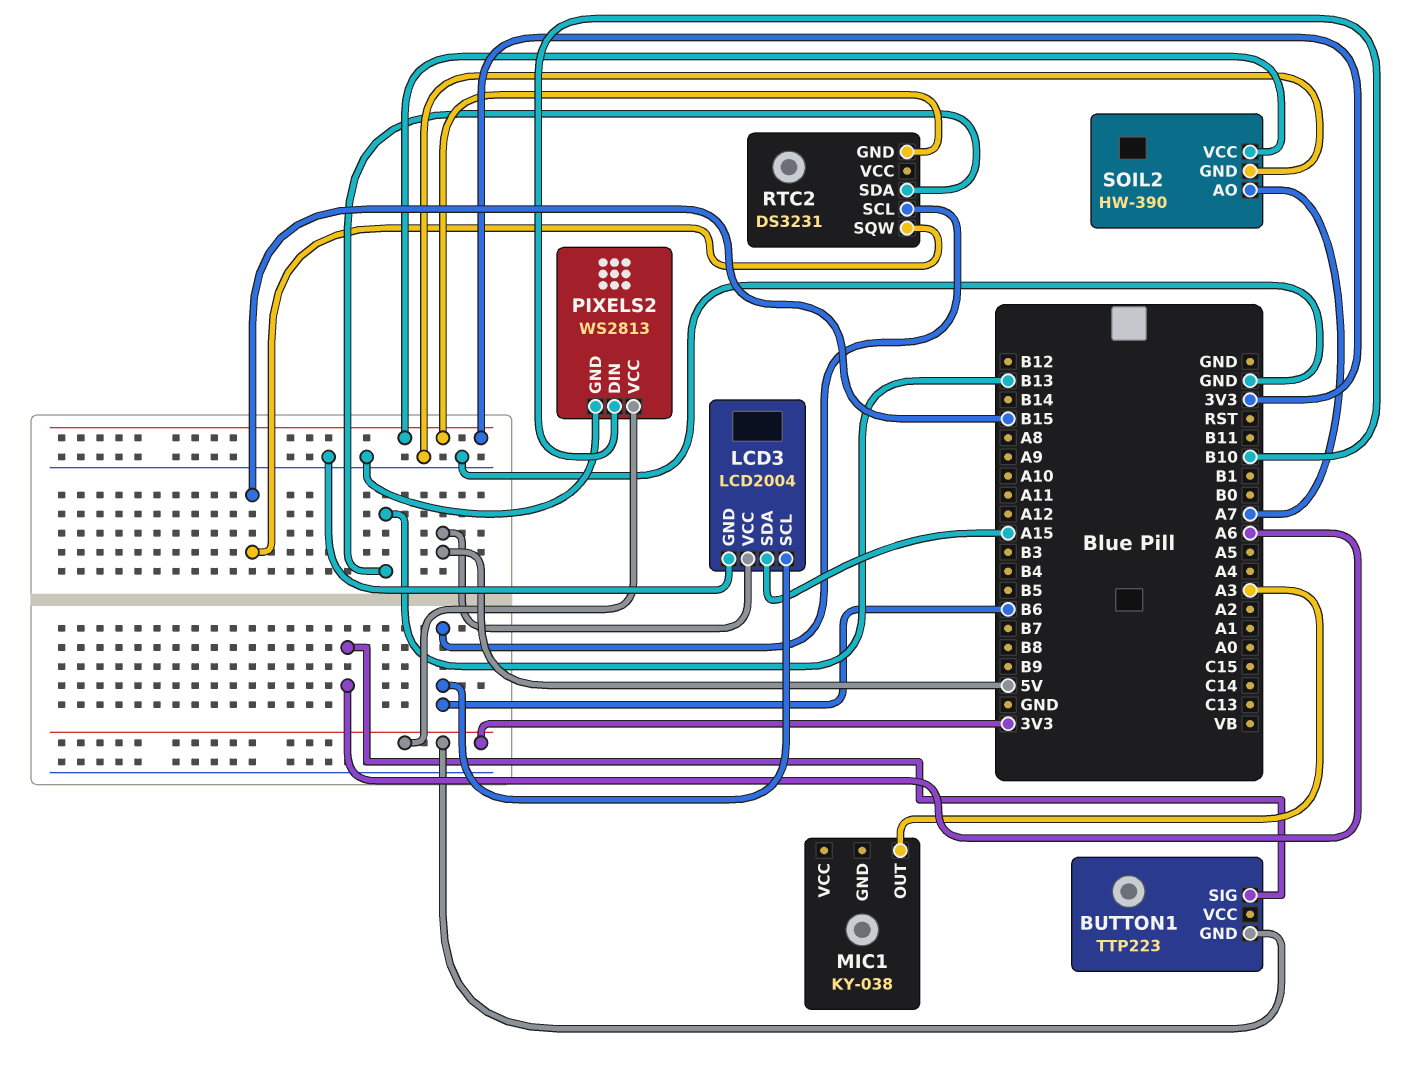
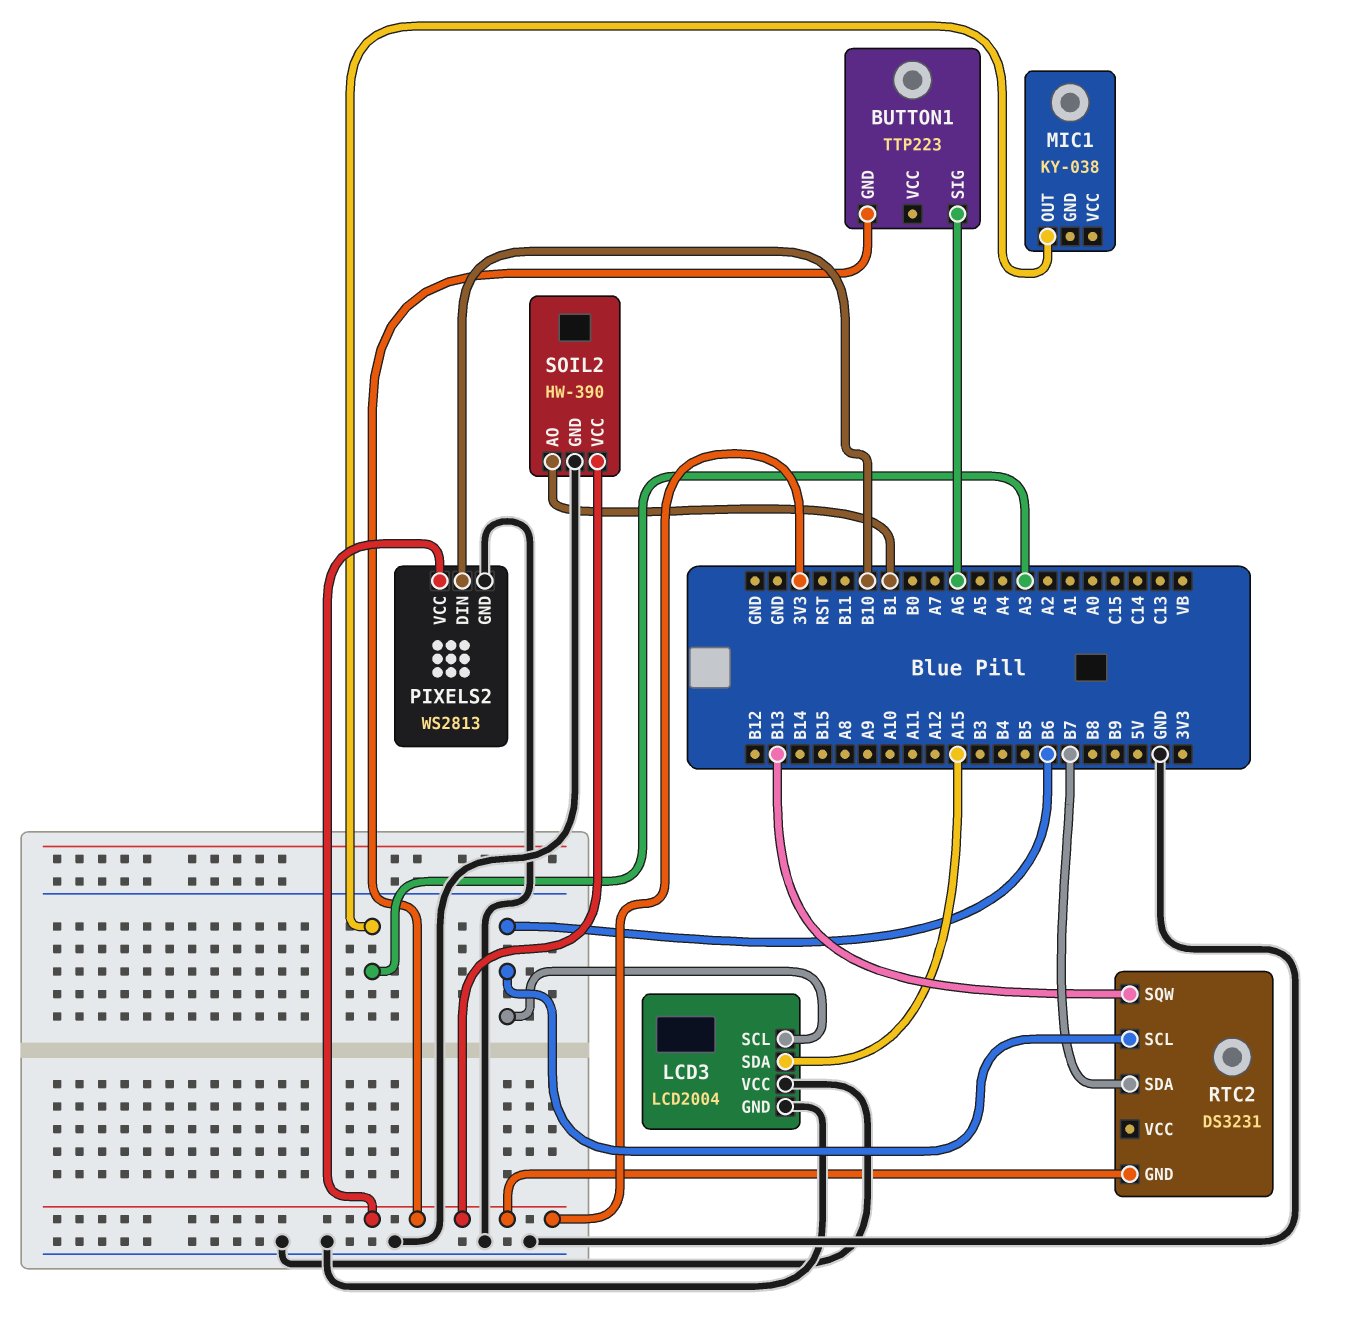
LCD3 pin VCC: 5V -> GND
RTC2 pin SDA: B13 -> B7
RTC2 pin SQW: B15 -> B13
SOIL2 pin AO: A7 -> B1

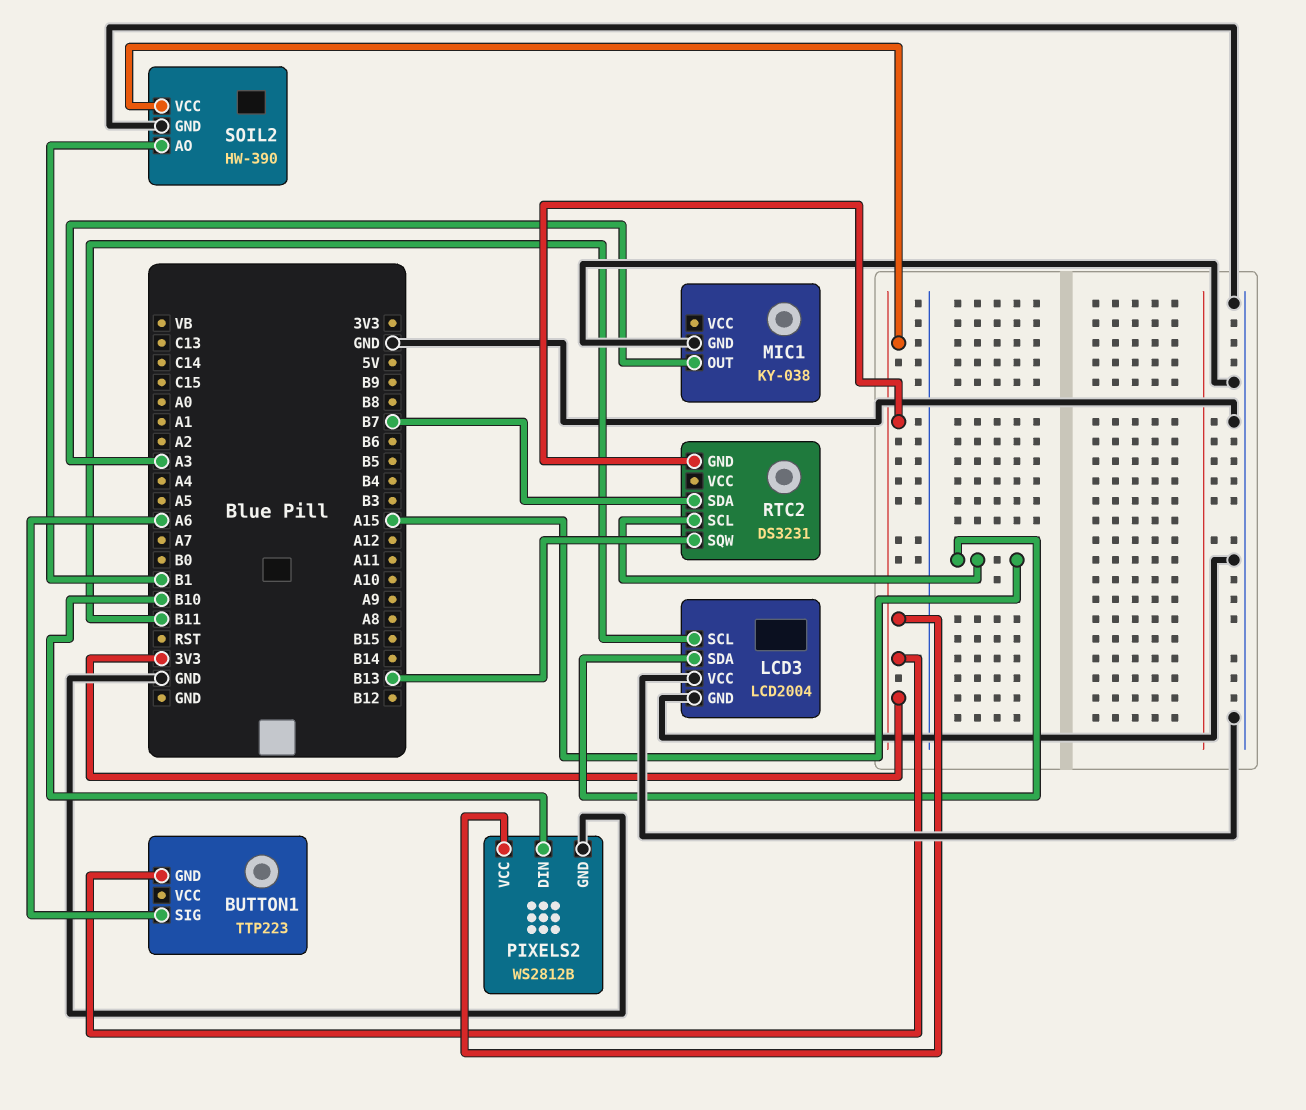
LCD3 pin SCL: B6 -> B11
MIC1 pin GND: none -> GND
PIXELS2: WS2813 -> WS2812B
RTC2 pin SCL: B6 -> A15

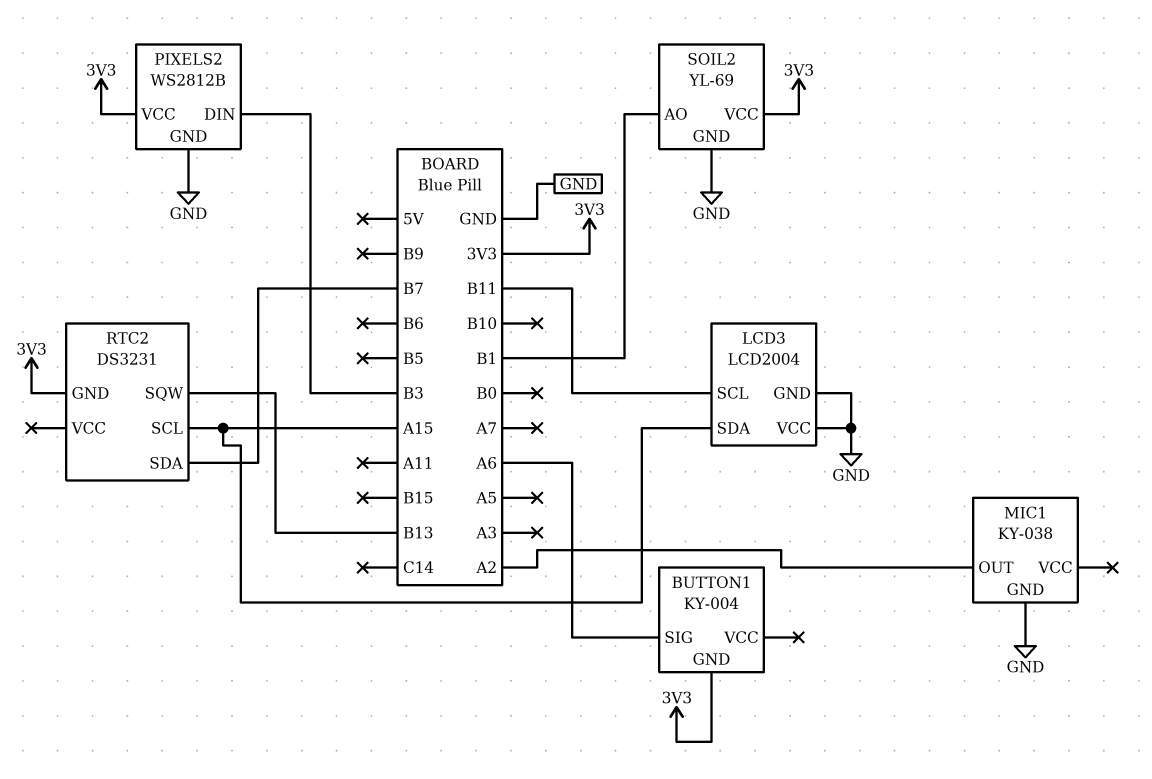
BUTTON1: TTP223 -> KY-004
MIC1 pin OUT: A3 -> A2
PIXELS2 pin DIN: B10 -> B3
SOIL2: HW-390 -> YL-69

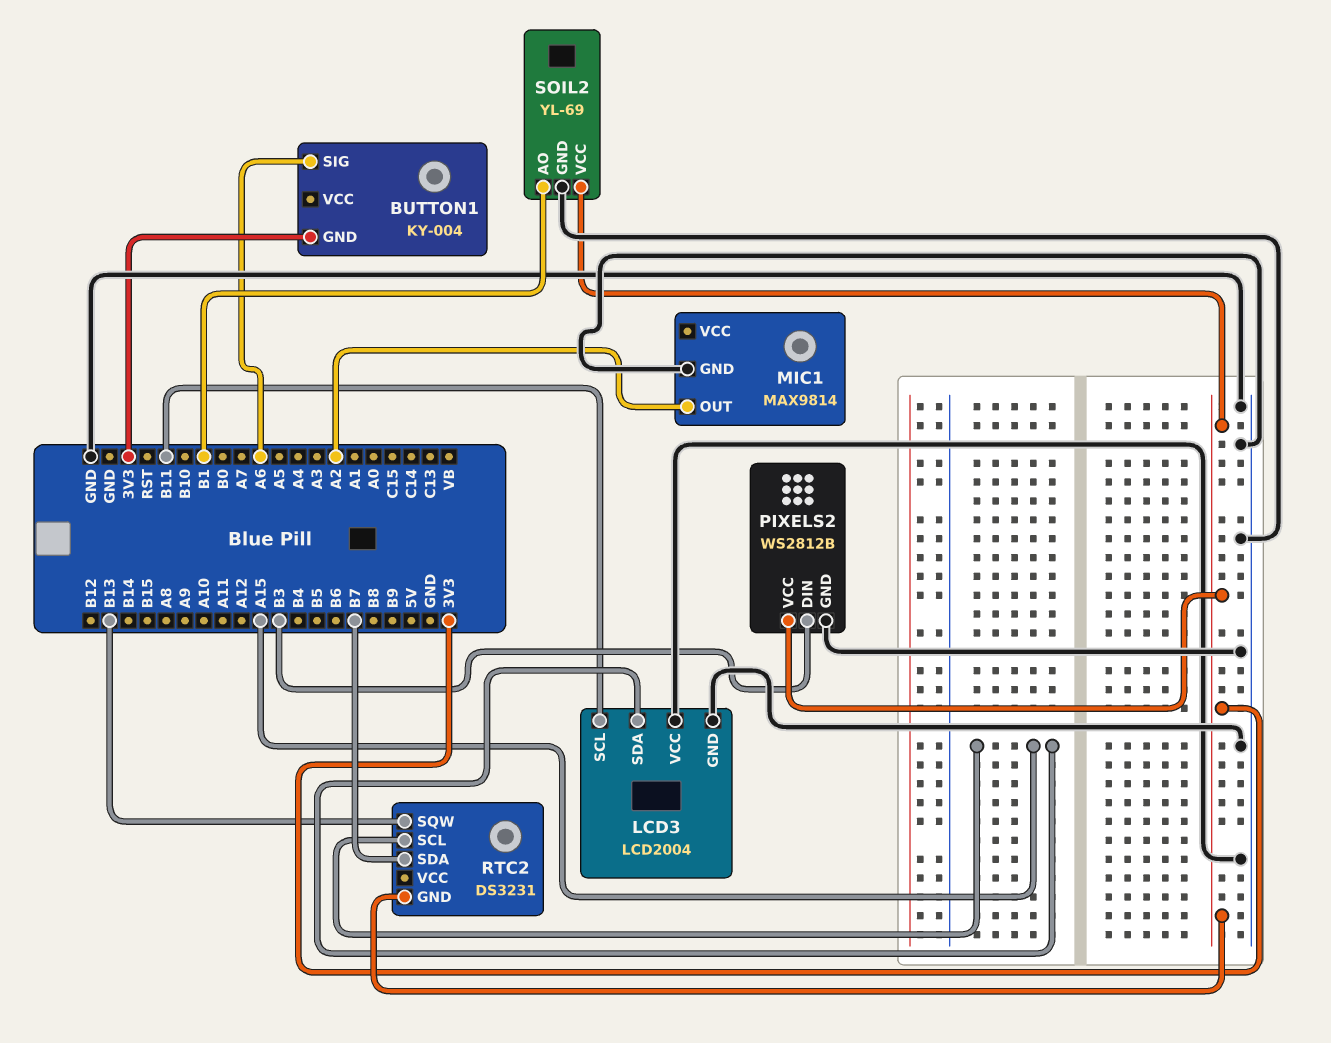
MIC1: KY-038 -> MAX9814

